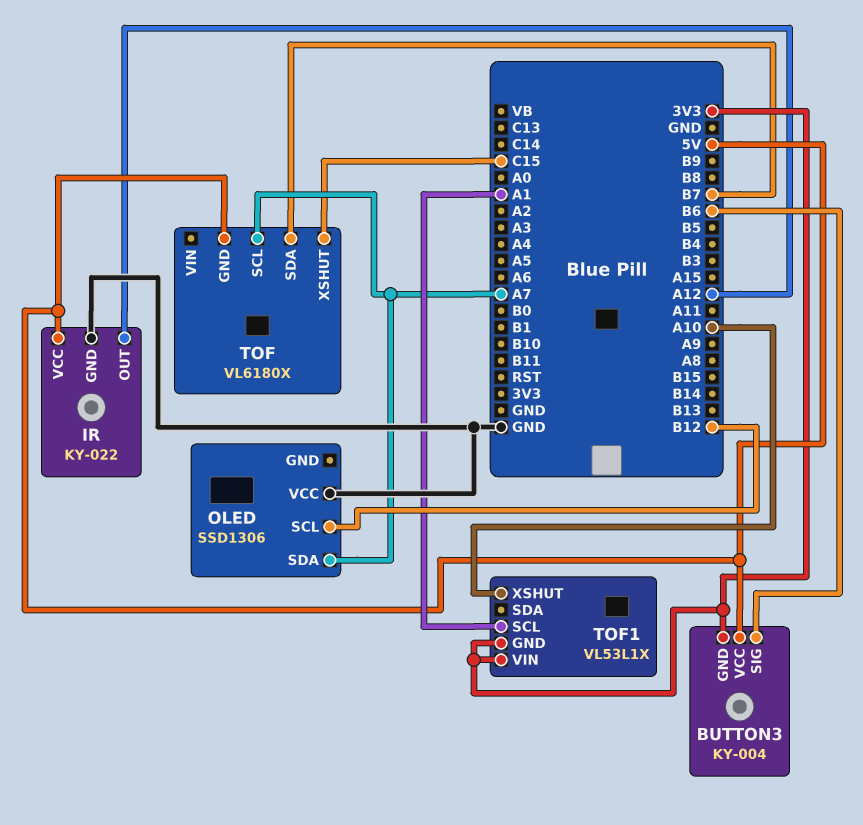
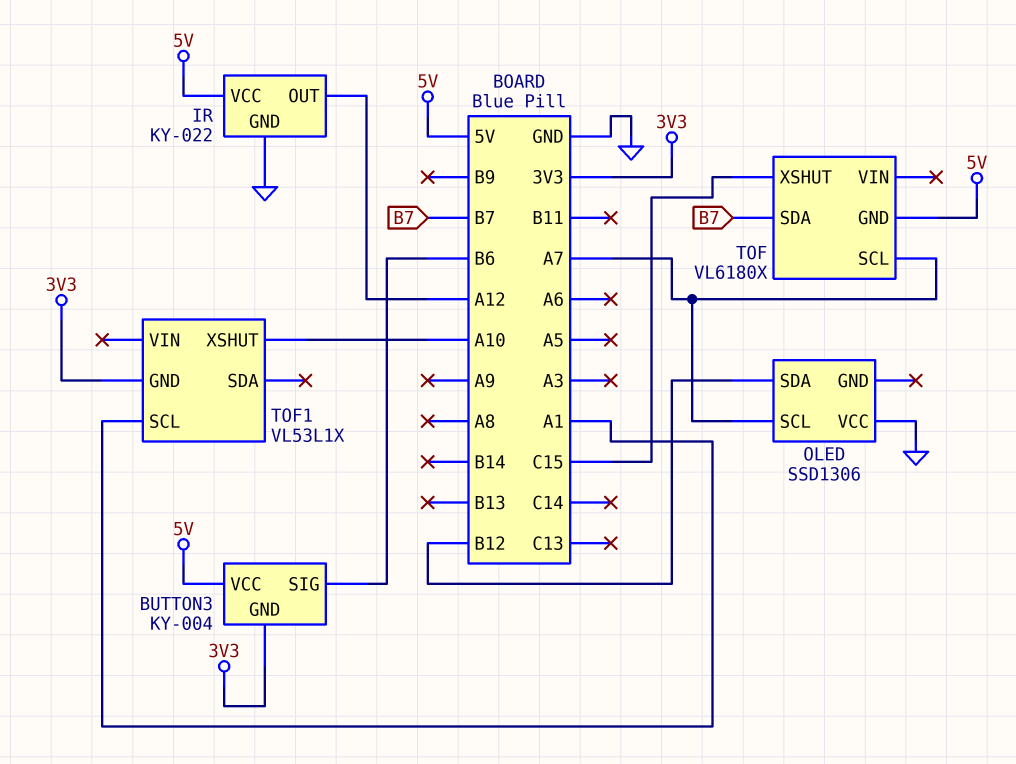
OLED pin SCL: B12 -> A7
OLED pin SDA: A7 -> B12
TOF1 pin VIN: 3V3 -> none

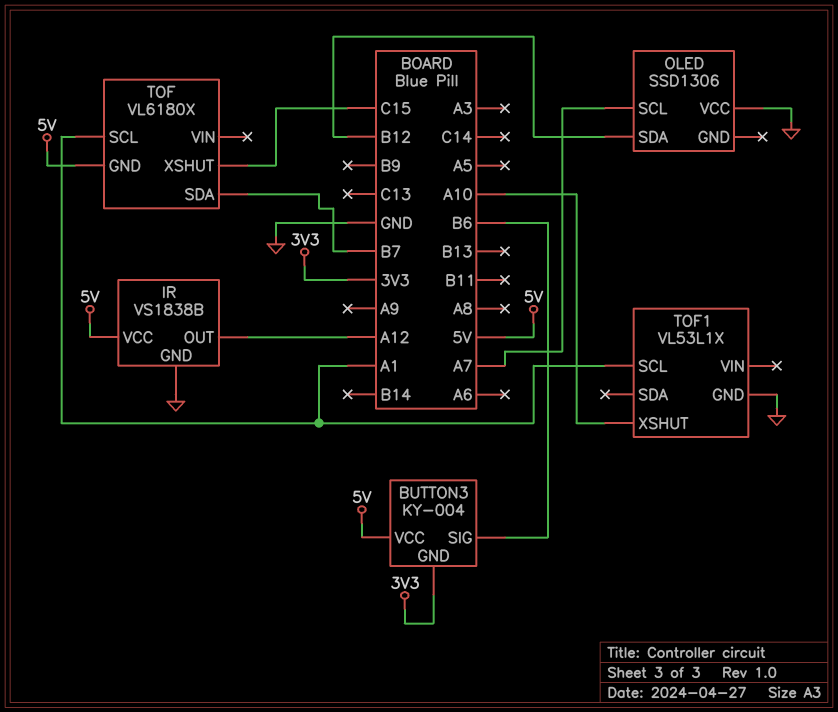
IR: KY-022 -> VS1838B
TOF pin SCL: A7 -> A1
TOF1 pin GND: 3V3 -> GND

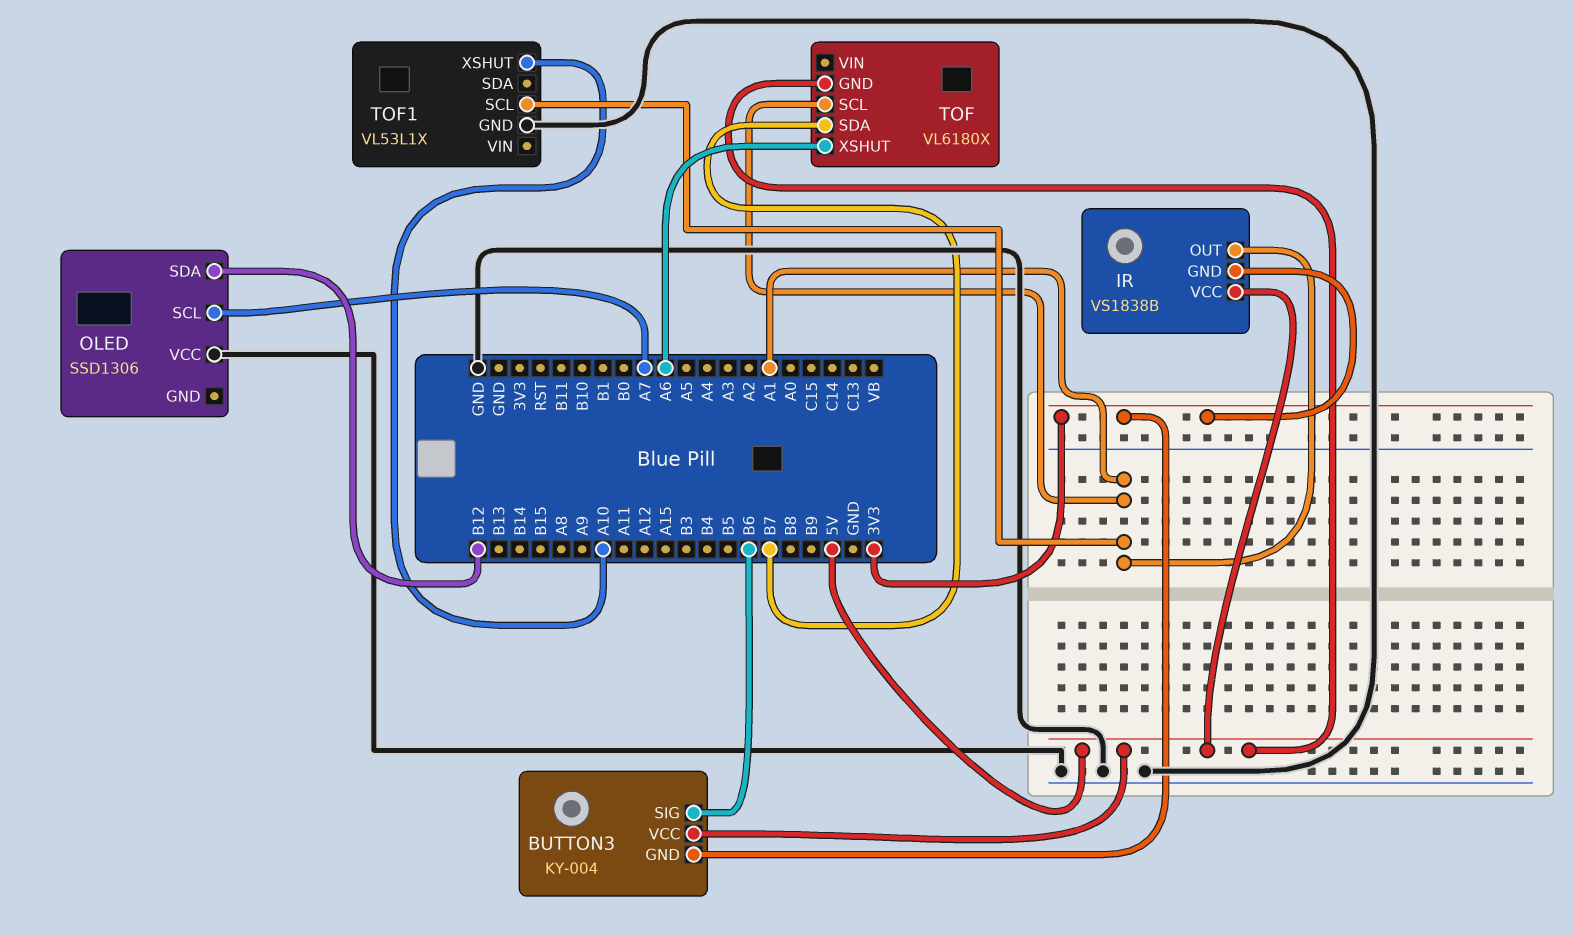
IR pin GND: GND -> 3V3
IR pin OUT: A12 -> A1
TOF pin XSHUT: C15 -> A6

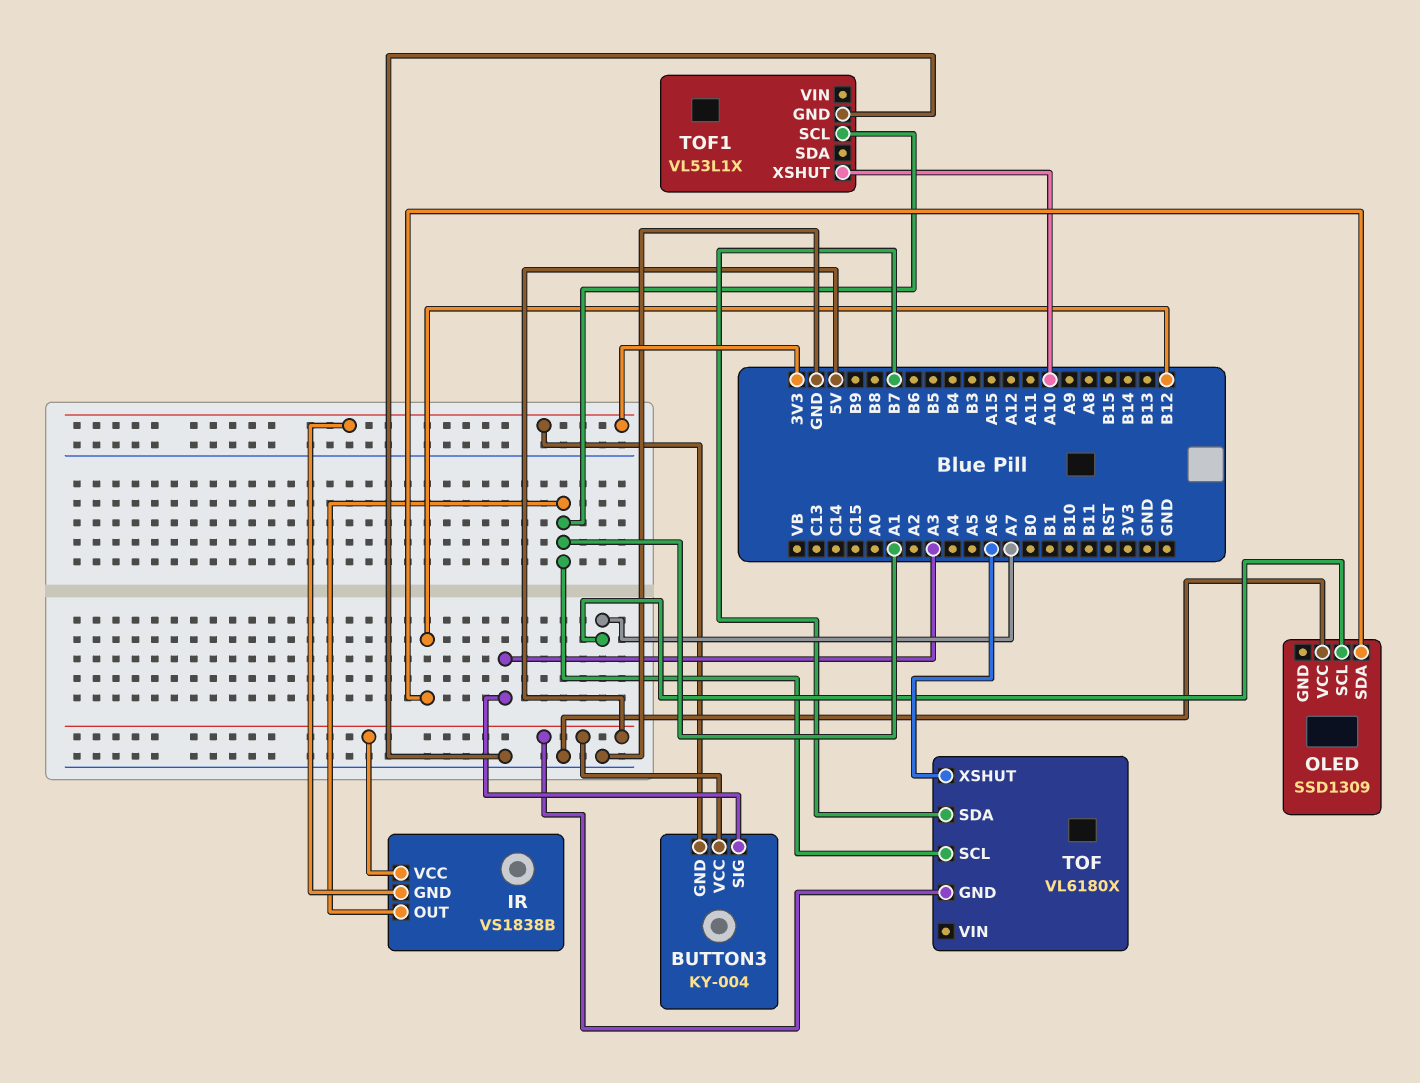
BUTTON3 pin SIG: B6 -> A3
OLED: SSD1306 -> SSD1309

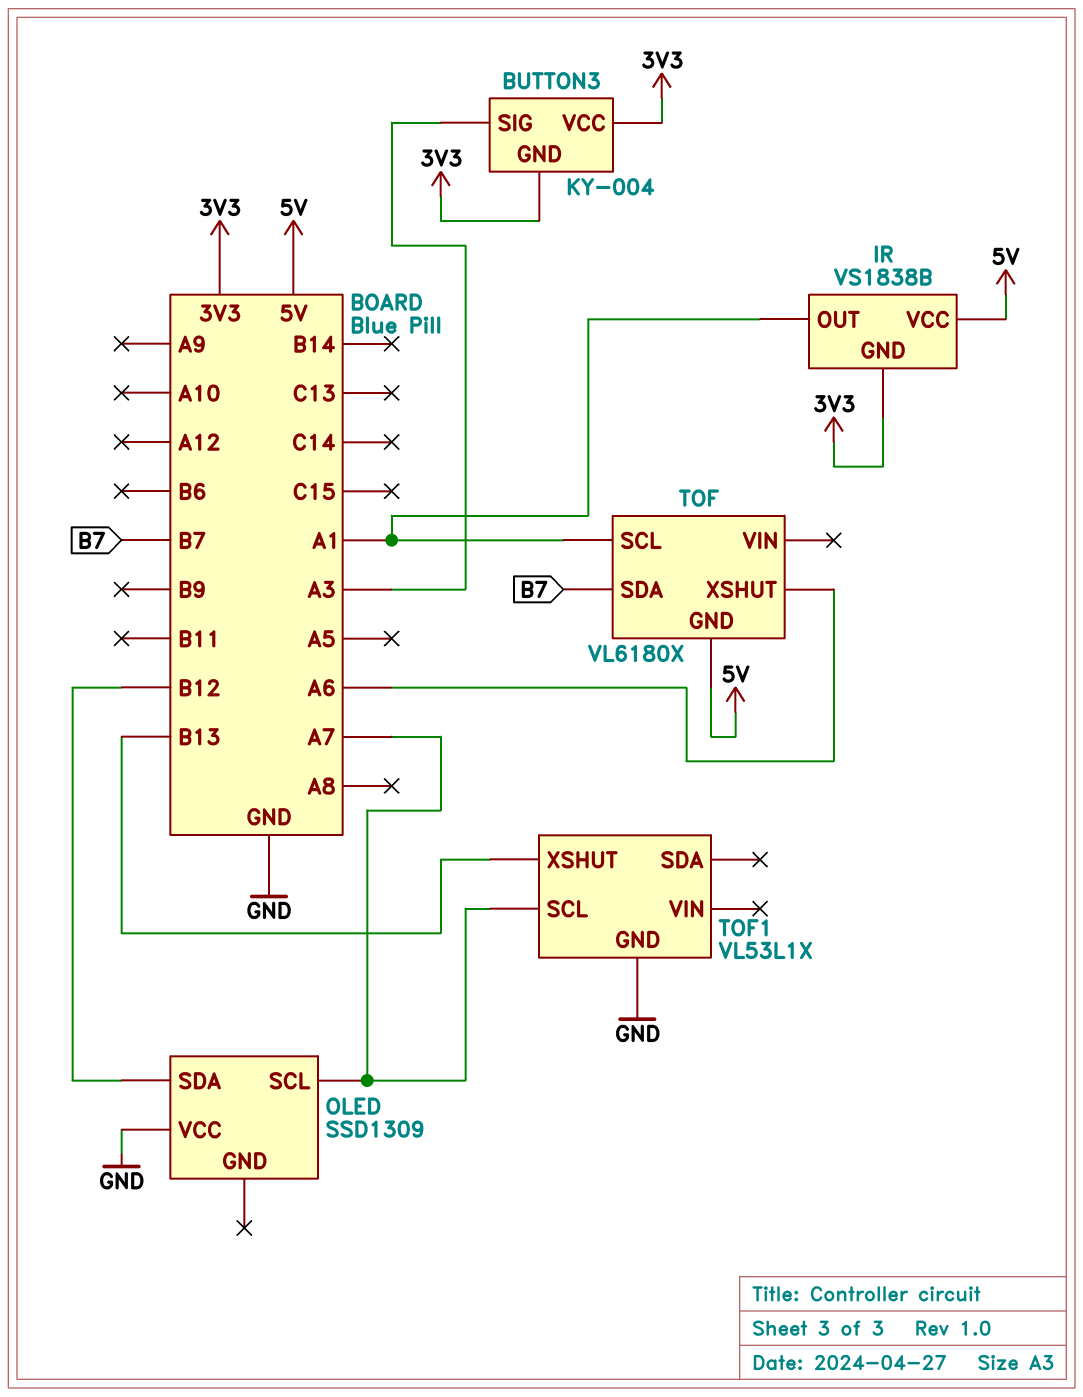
BUTTON3 pin VCC: 5V -> 3V3
TOF1 pin SCL: A1 -> A7
TOF1 pin XSHUT: A10 -> B13

